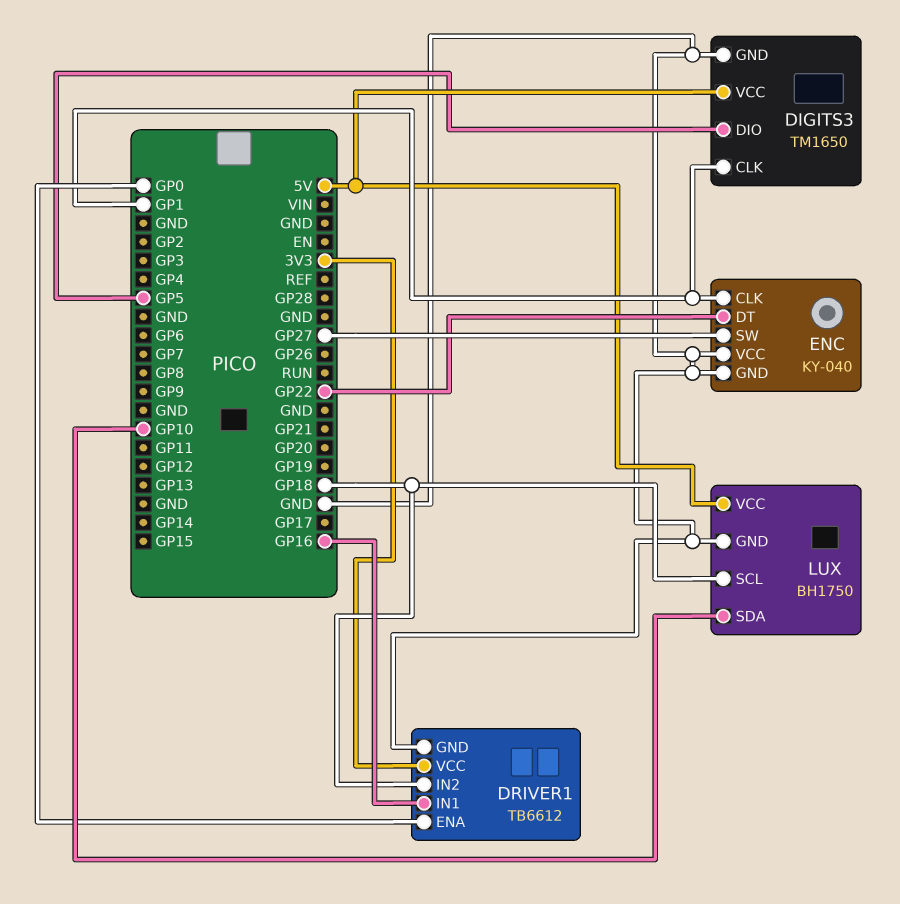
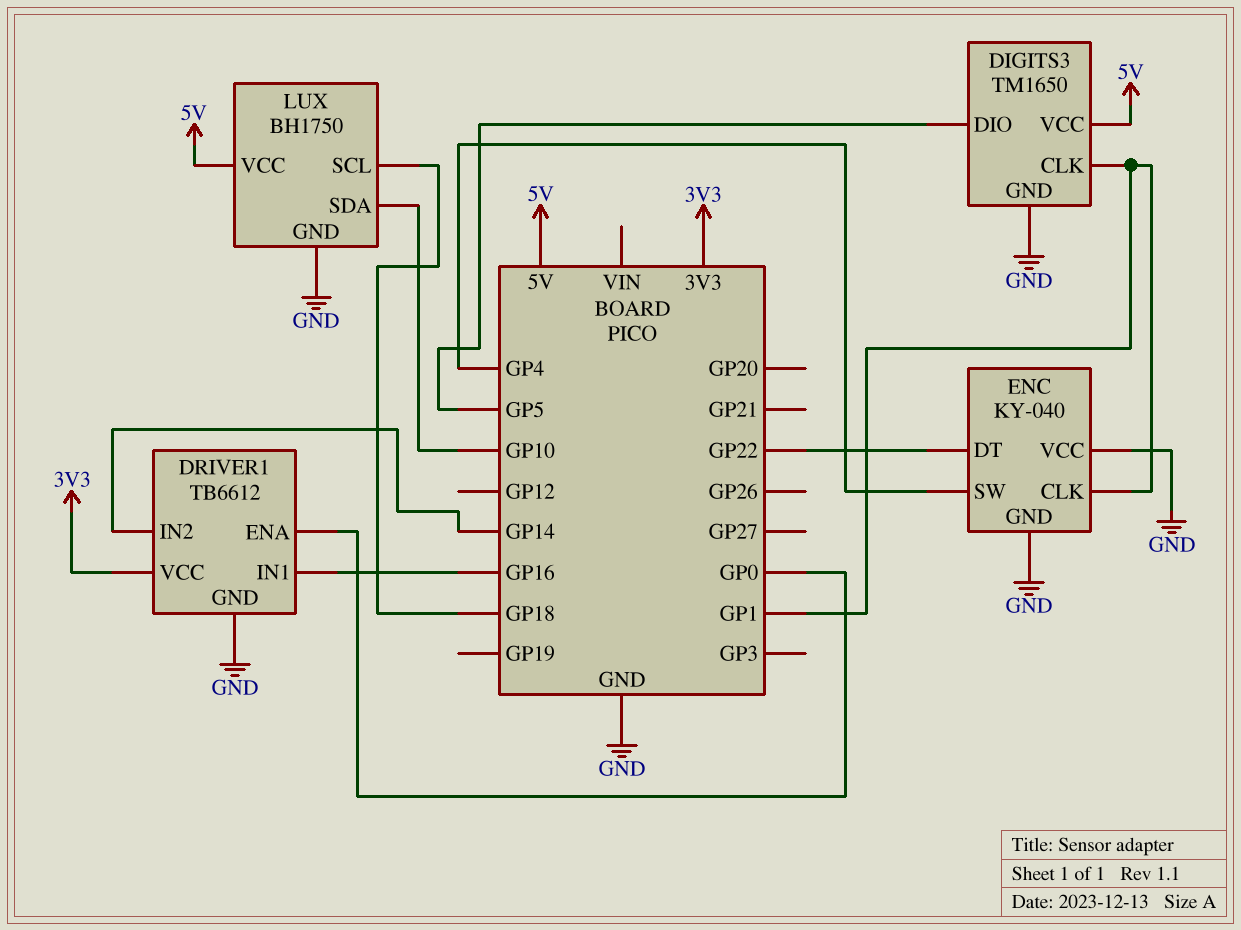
DRIVER1 pin IN2: GP18 -> GP14
ENC pin SW: GP27 -> GP4

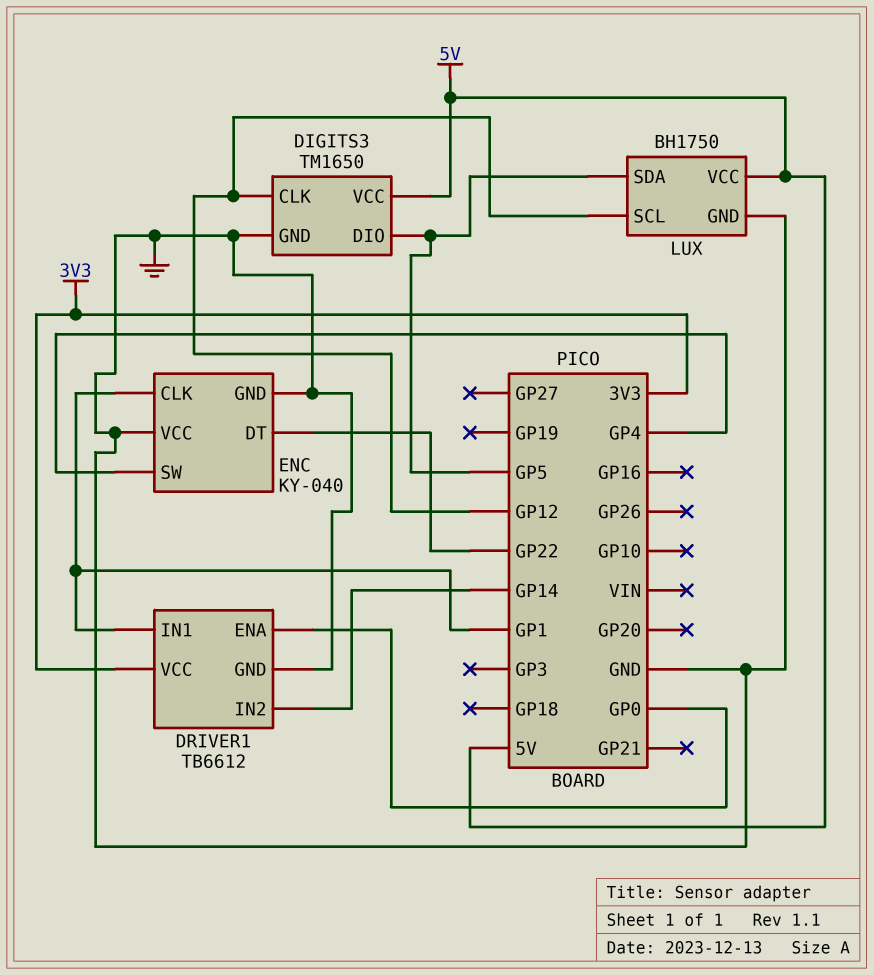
DIGITS3 pin CLK: GP1 -> GP12
DRIVER1 pin IN1: GP16 -> GP1
LUX pin SCL: GP18 -> GP12
LUX pin SDA: GP10 -> GP5

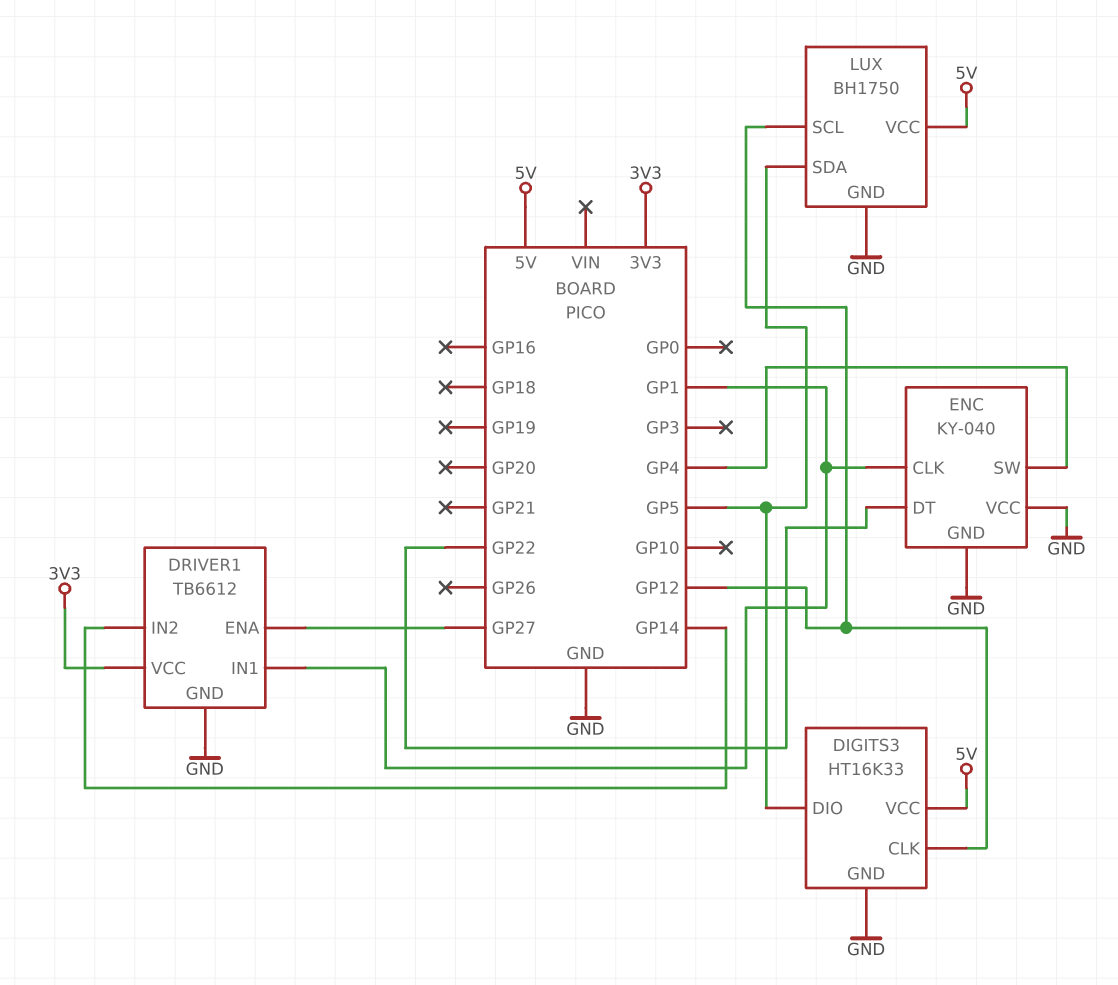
DIGITS3: TM1650 -> HT16K33
DRIVER1 pin ENA: GP0 -> GP27

